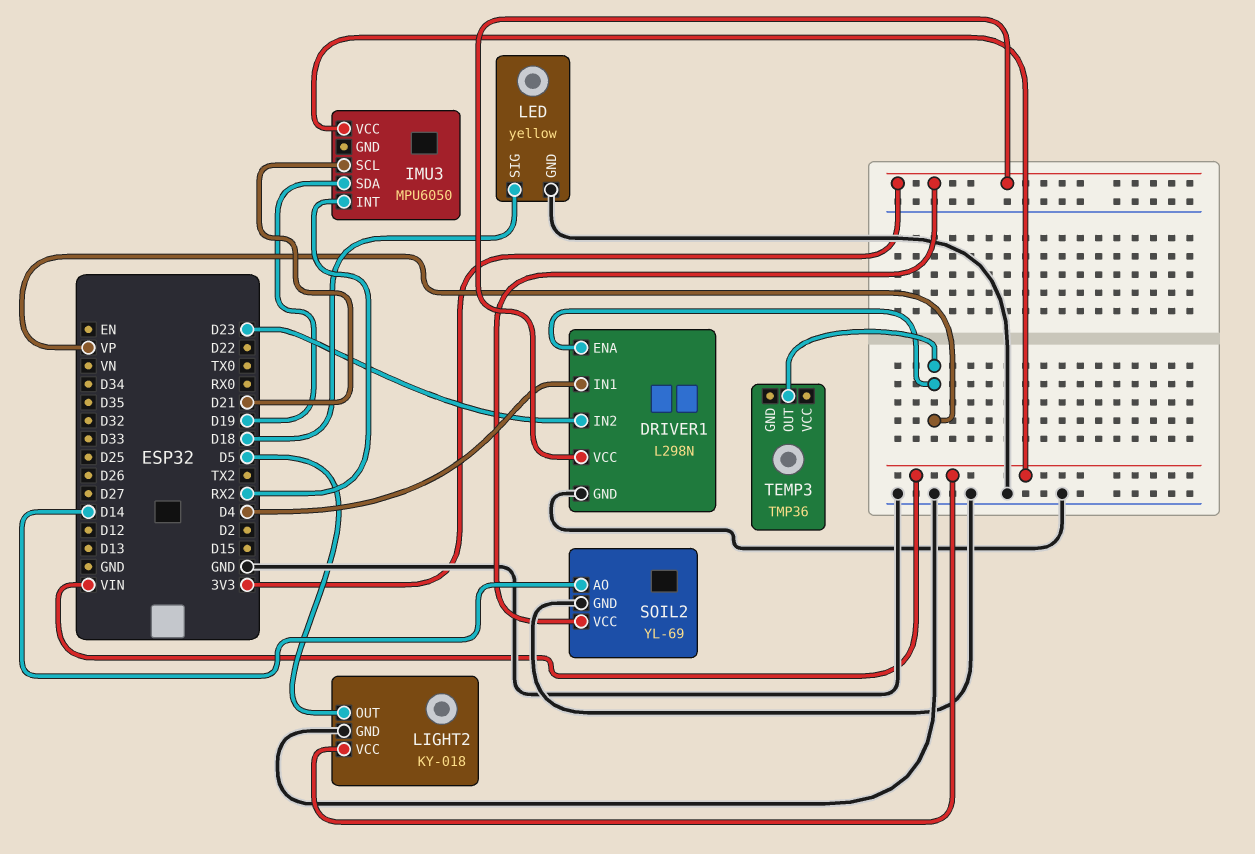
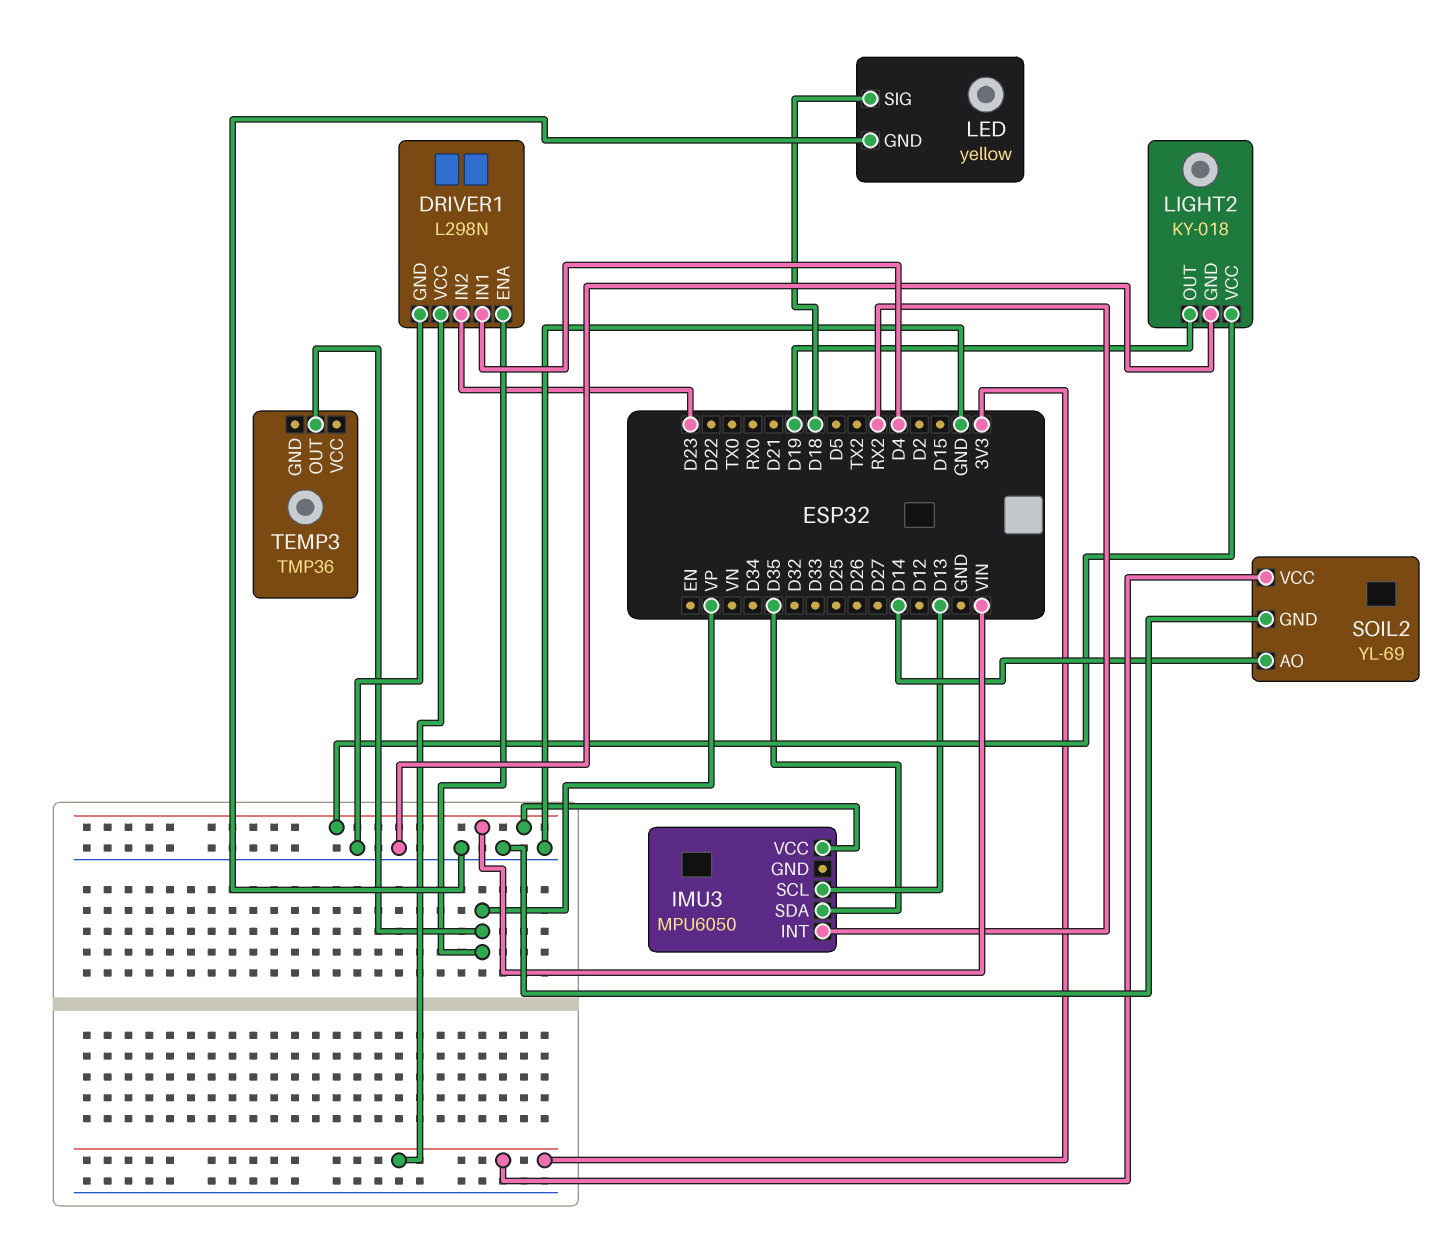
IMU3 pin SCL: D21 -> D13
IMU3 pin SDA: D19 -> D35
LIGHT2 pin OUT: D5 -> D19

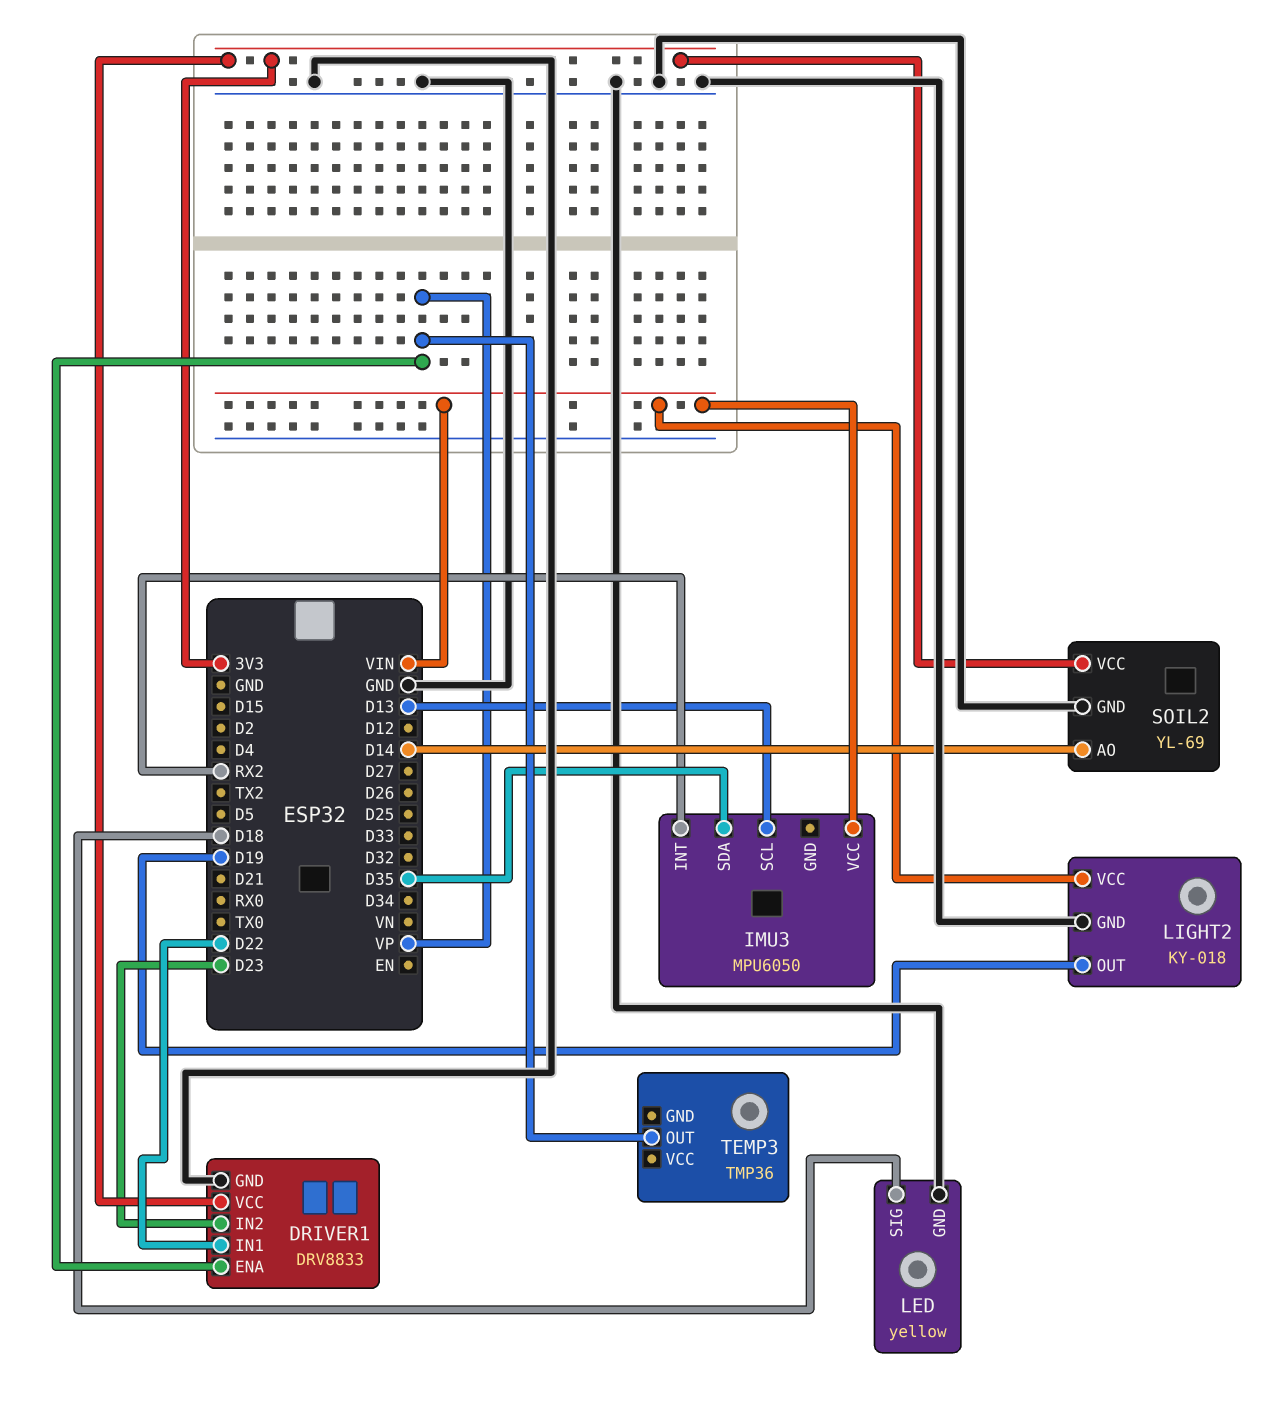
DRIVER1: L298N -> DRV8833
DRIVER1 pin IN1: D4 -> D22

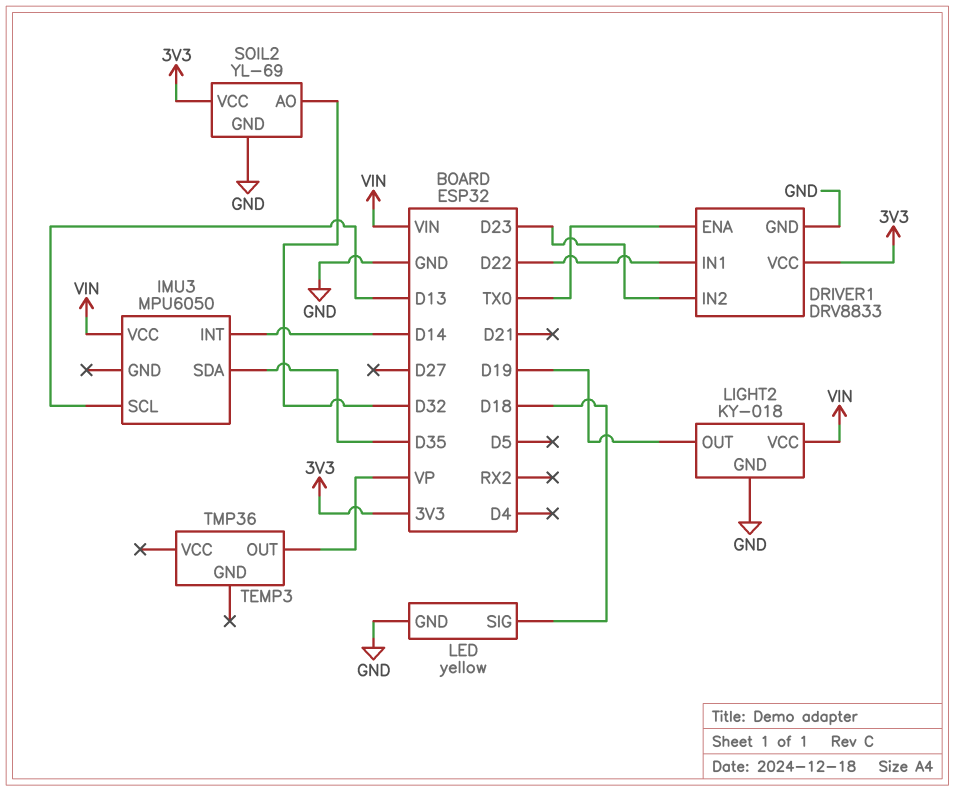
DRIVER1 pin ENA: VP -> TX0
IMU3 pin INT: RX2 -> D14
SOIL2 pin AO: D14 -> D32

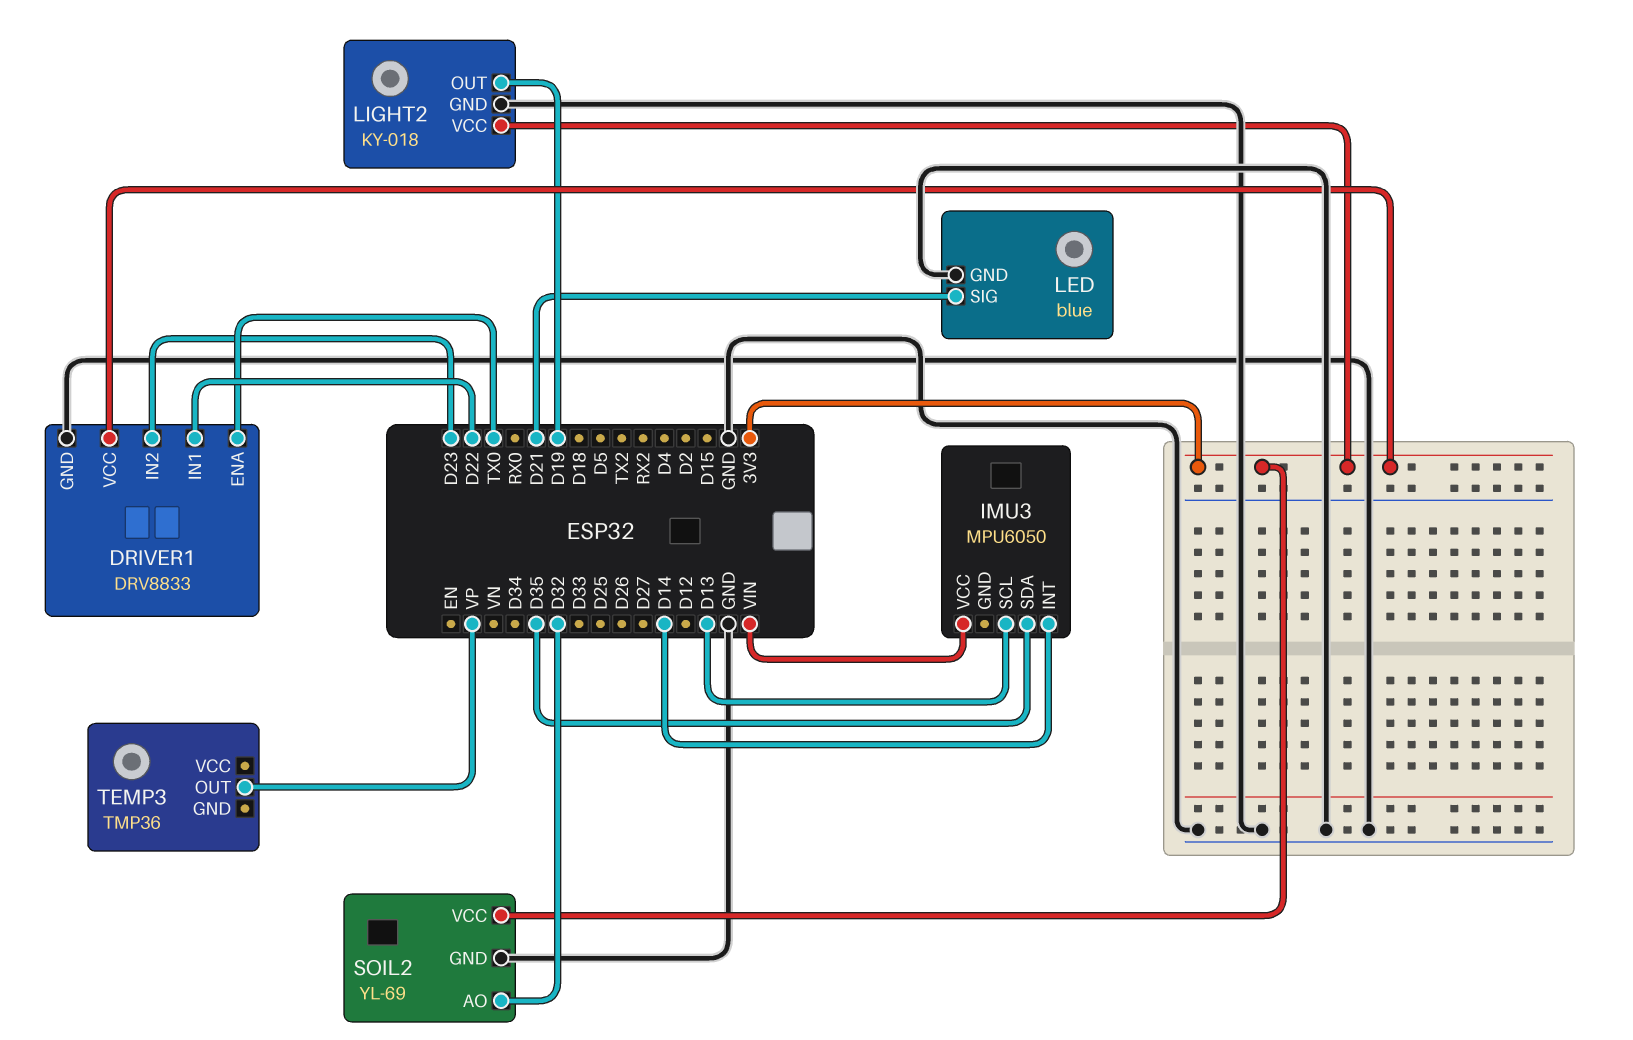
LED: yellow -> blue
LED pin SIG: D18 -> D21
LIGHT2 pin VCC: VIN -> 3V3

